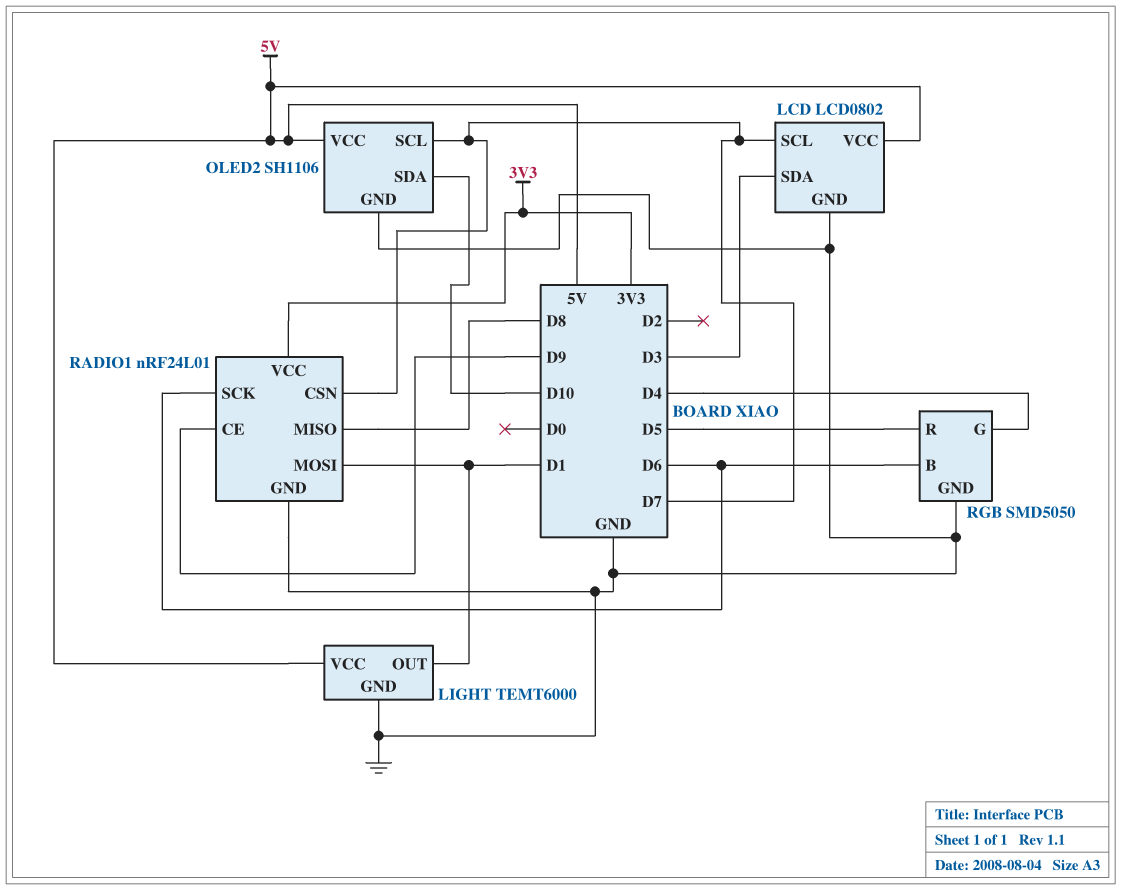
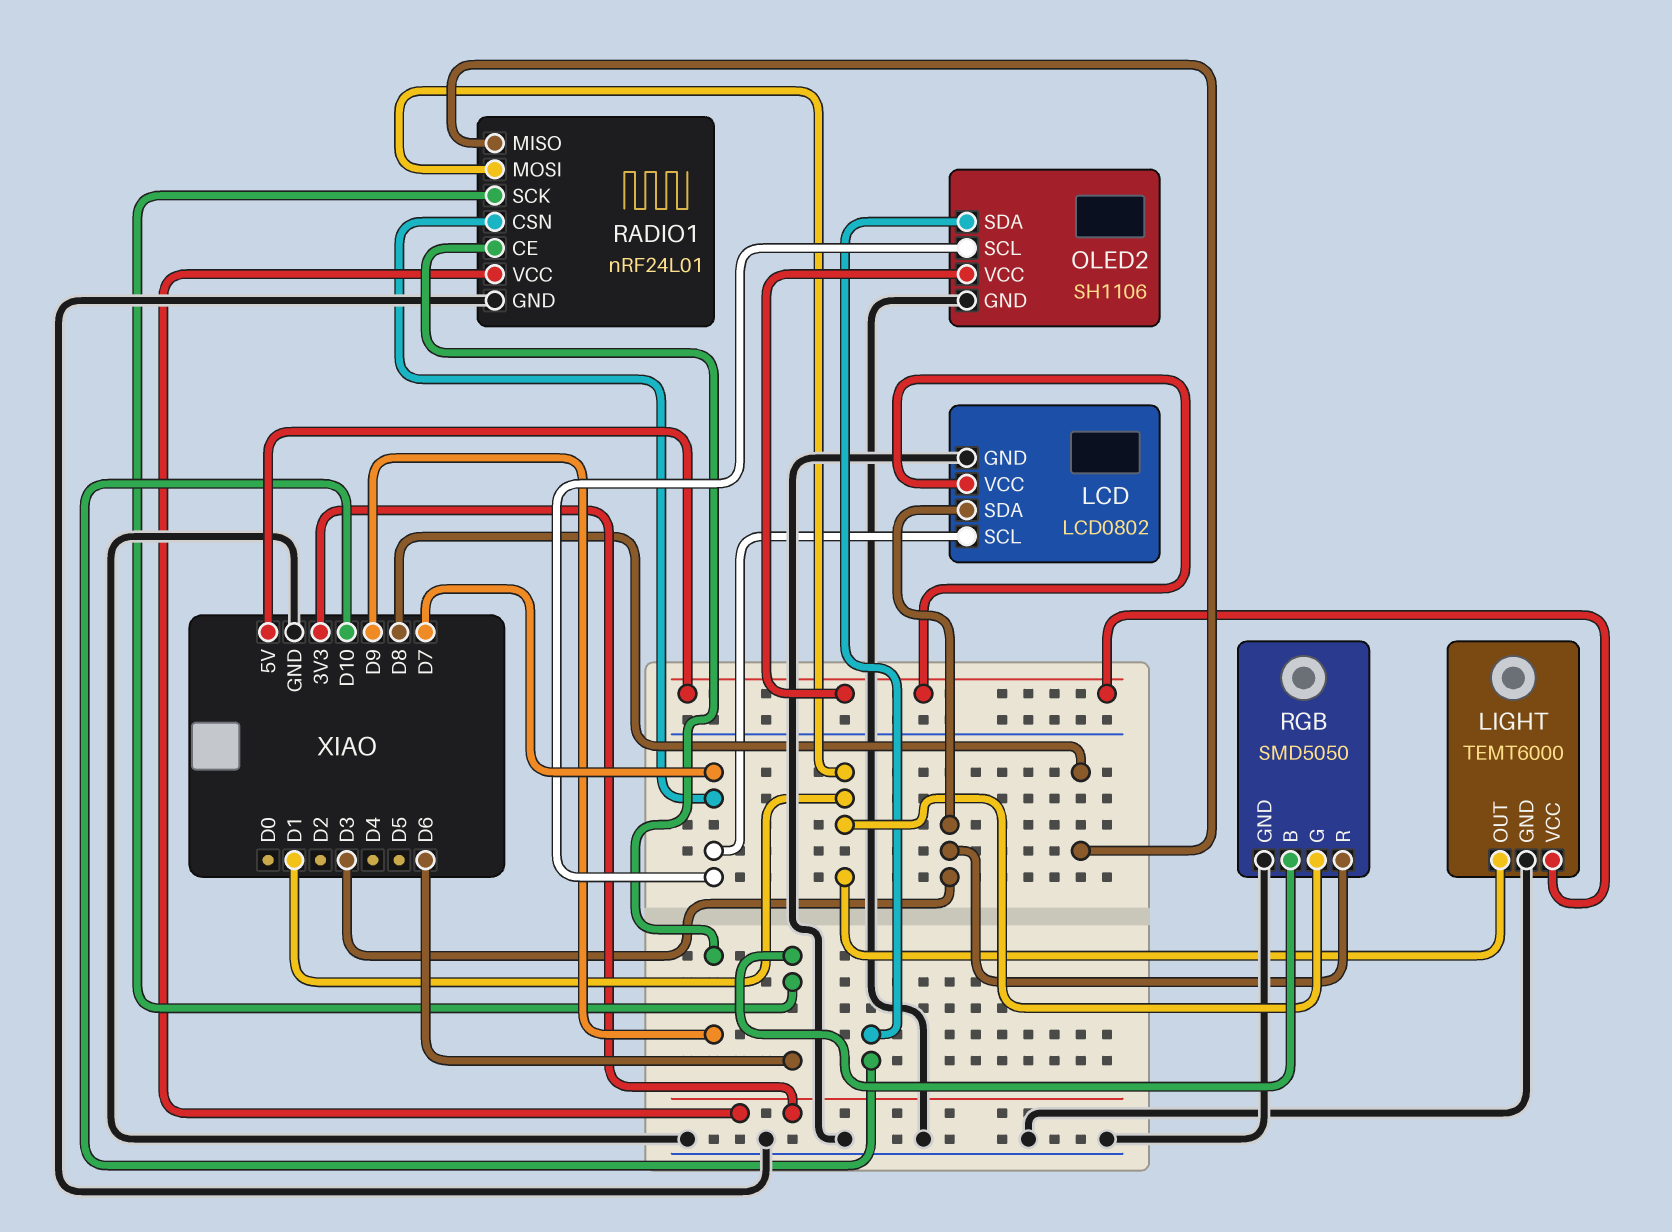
RGB pin G: D4 -> D1
RGB pin R: D5 -> D3

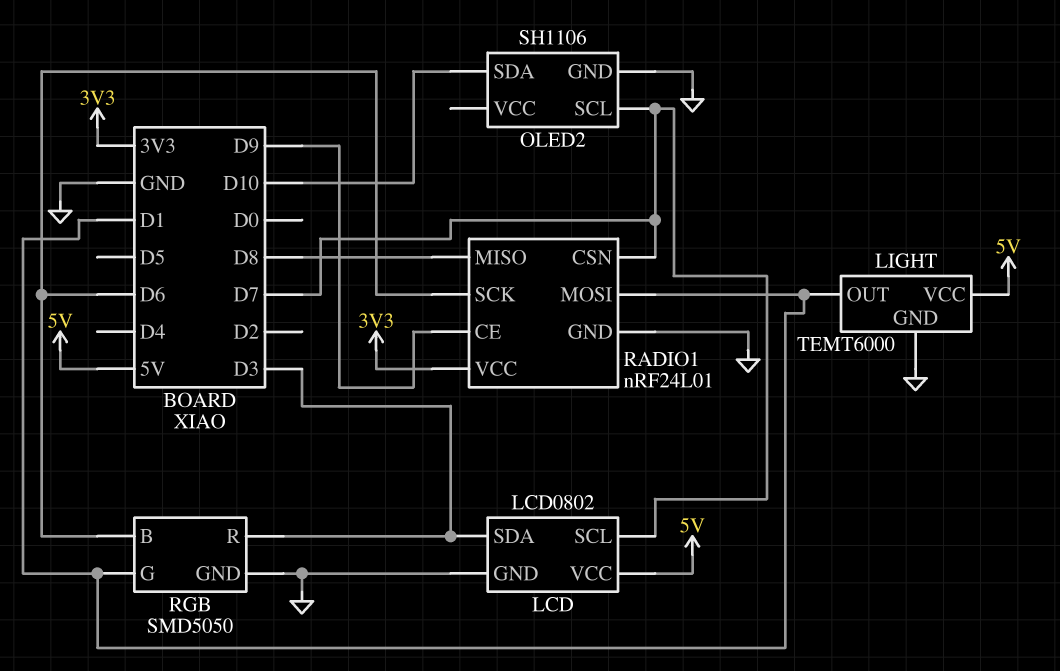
OLED2 pin VCC: 5V -> none

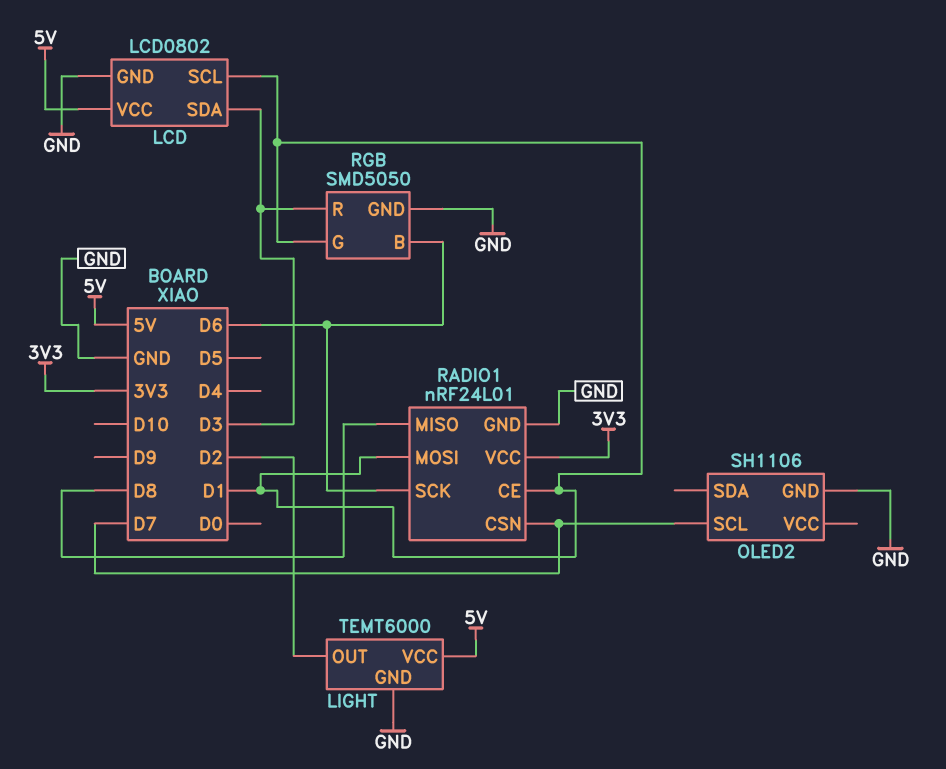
LCD pin SCL: D7 -> D1
LIGHT pin OUT: D1 -> D2
OLED2 pin SDA: D10 -> none
RADIO1 pin CE: D9 -> D1

